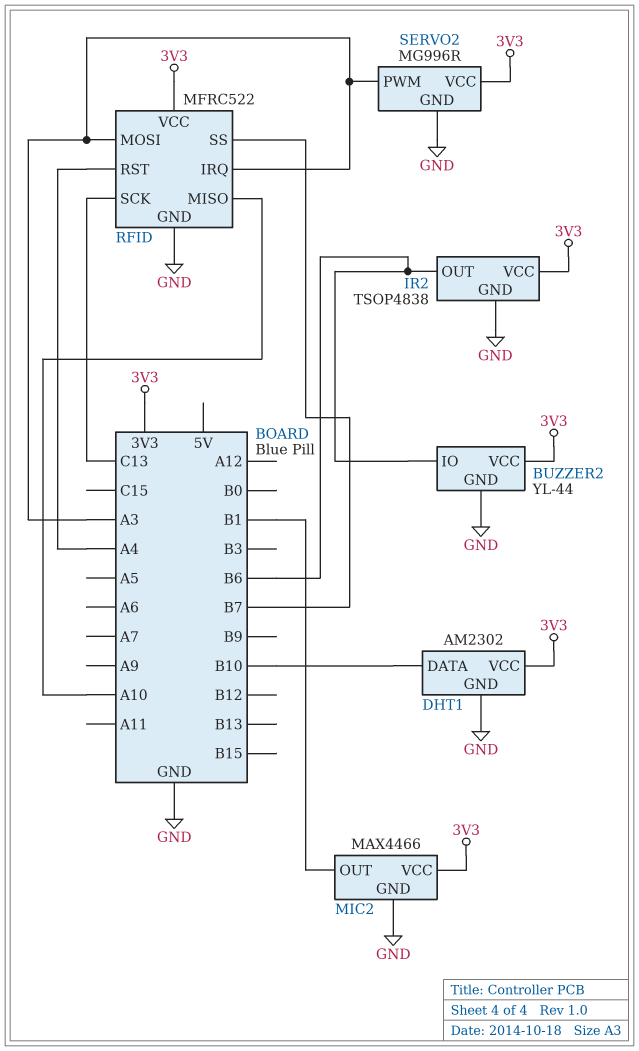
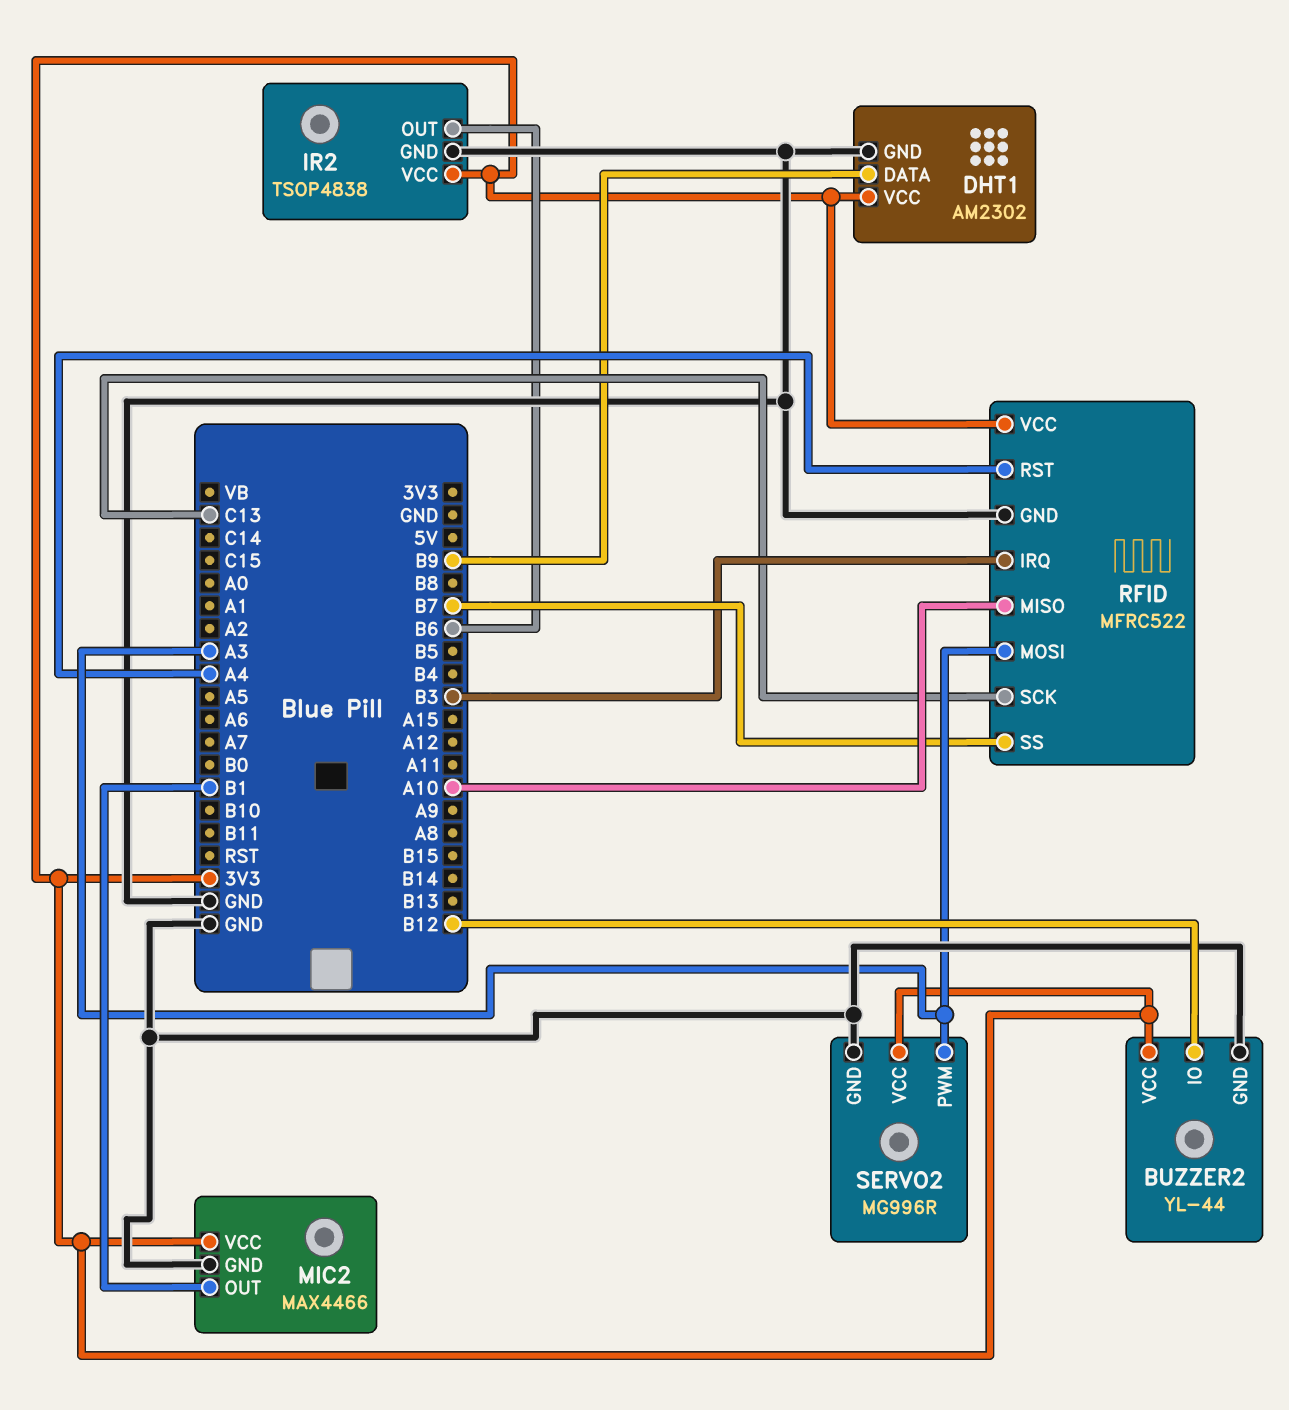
BUZZER2 pin IO: B6 -> B12
DHT1 pin DATA: B10 -> B9
RFID pin IRQ: A3 -> B3

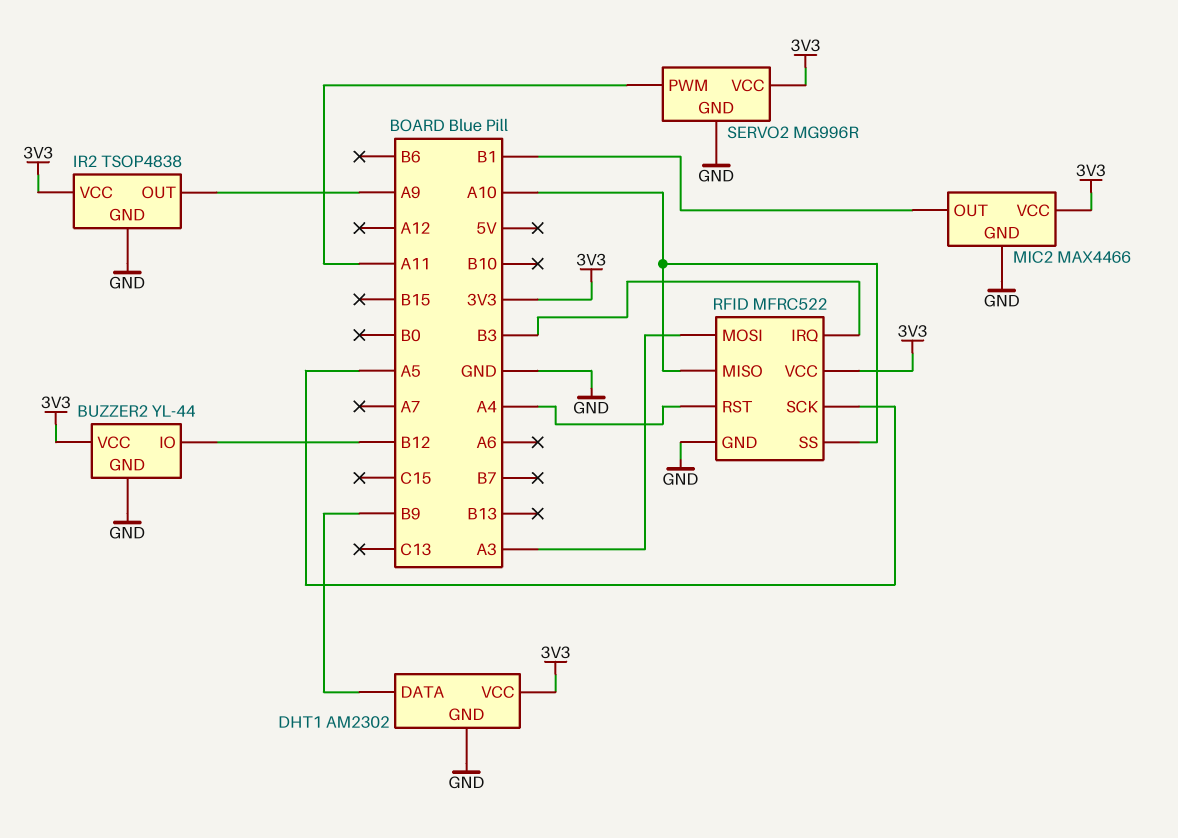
IR2 pin OUT: B6 -> A9
RFID pin SCK: C13 -> A5
RFID pin SS: B7 -> A10
SERVO2 pin PWM: A3 -> A11

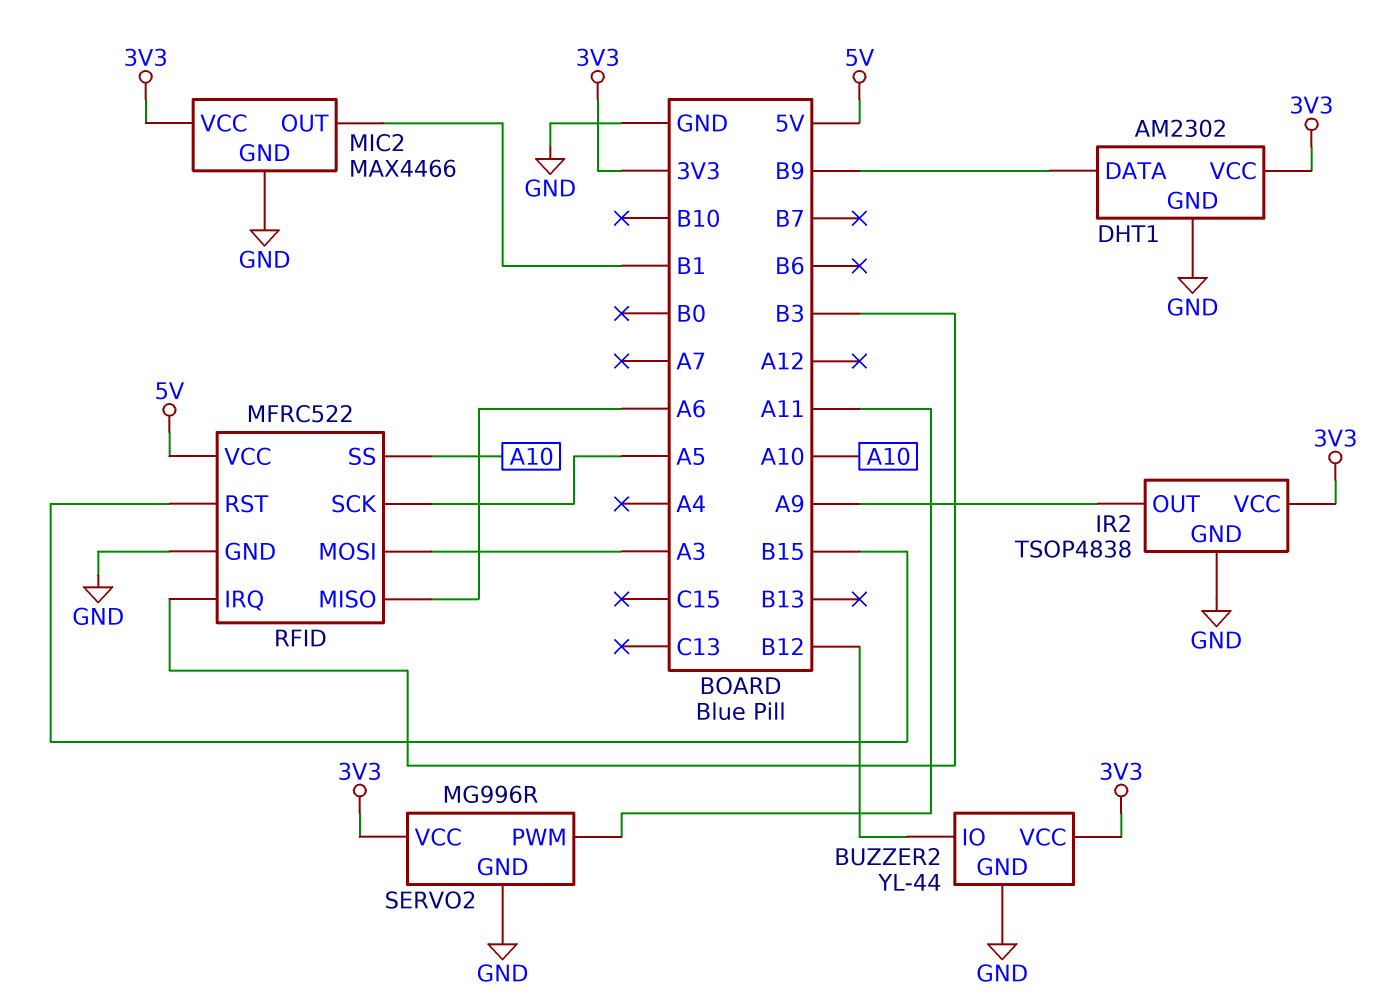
RFID pin MISO: A10 -> A6
RFID pin RST: A4 -> B15
RFID pin VCC: 3V3 -> 5V

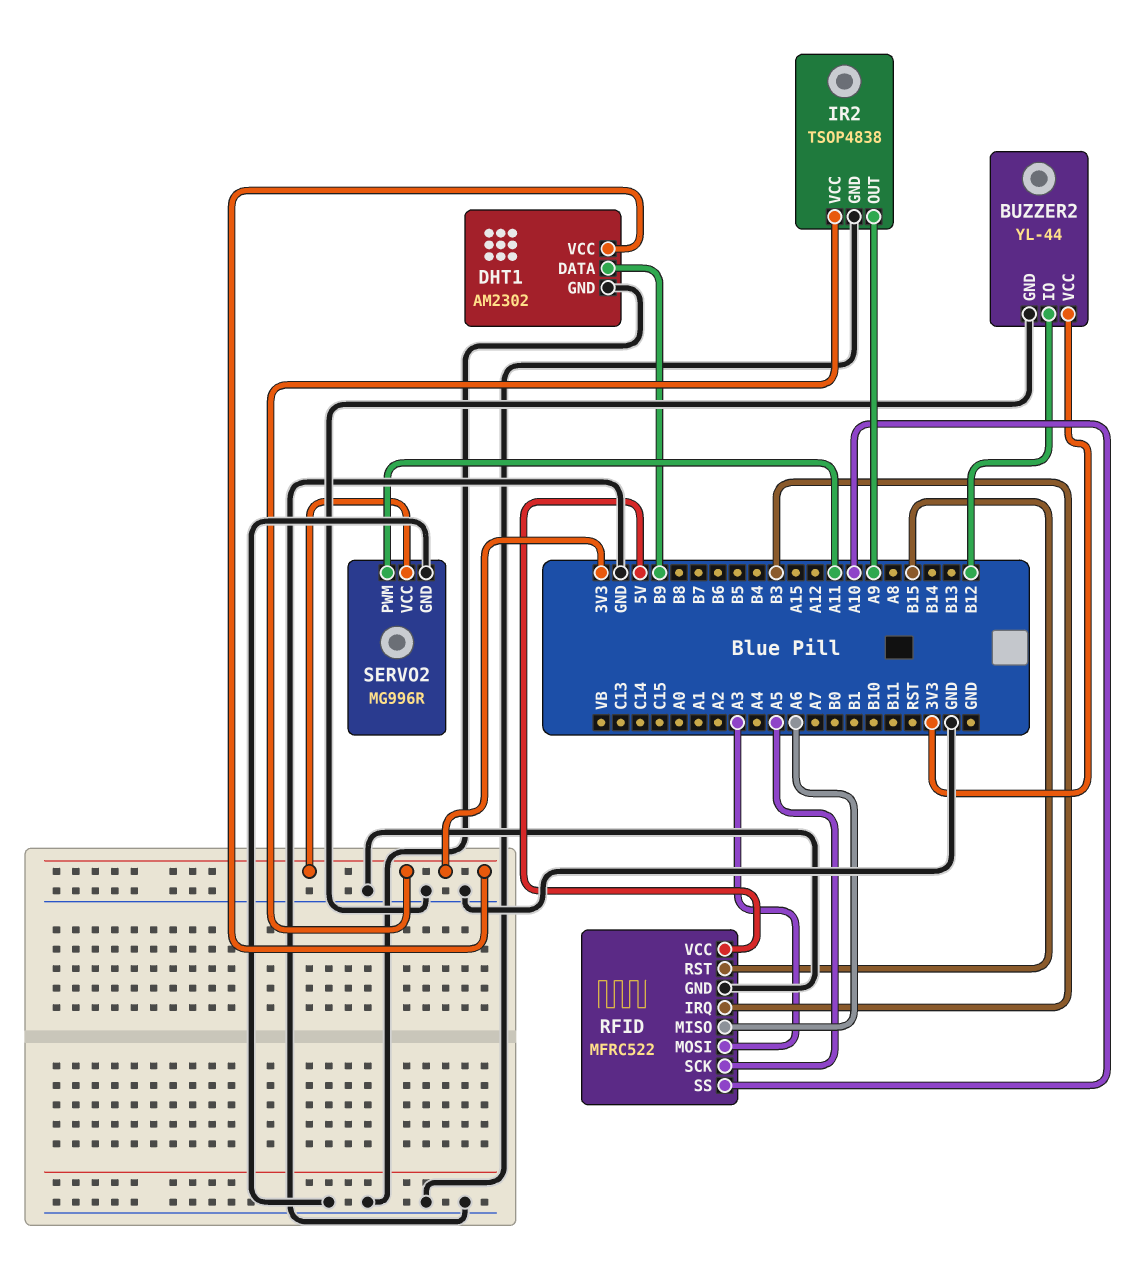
MIC2: MAX4466 -> none
MIC2 pin GND: GND -> none
MIC2 pin OUT: B1 -> none
MIC2 pin VCC: 3V3 -> none

